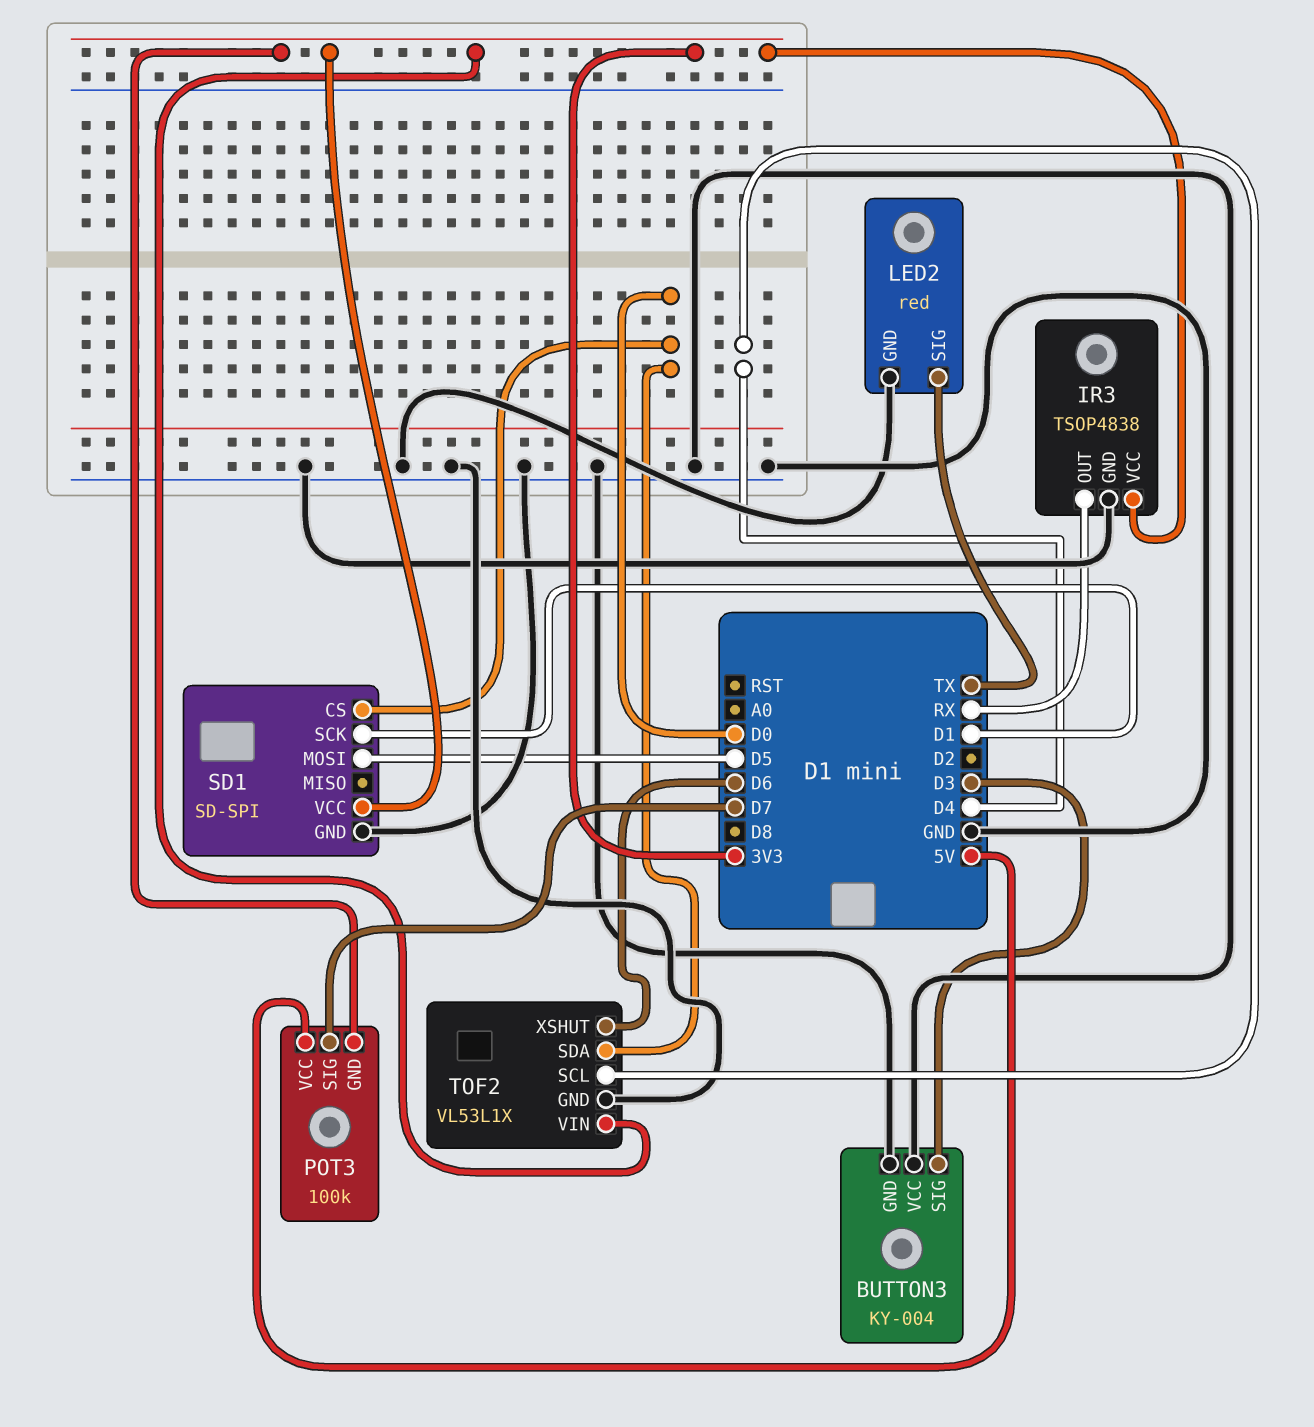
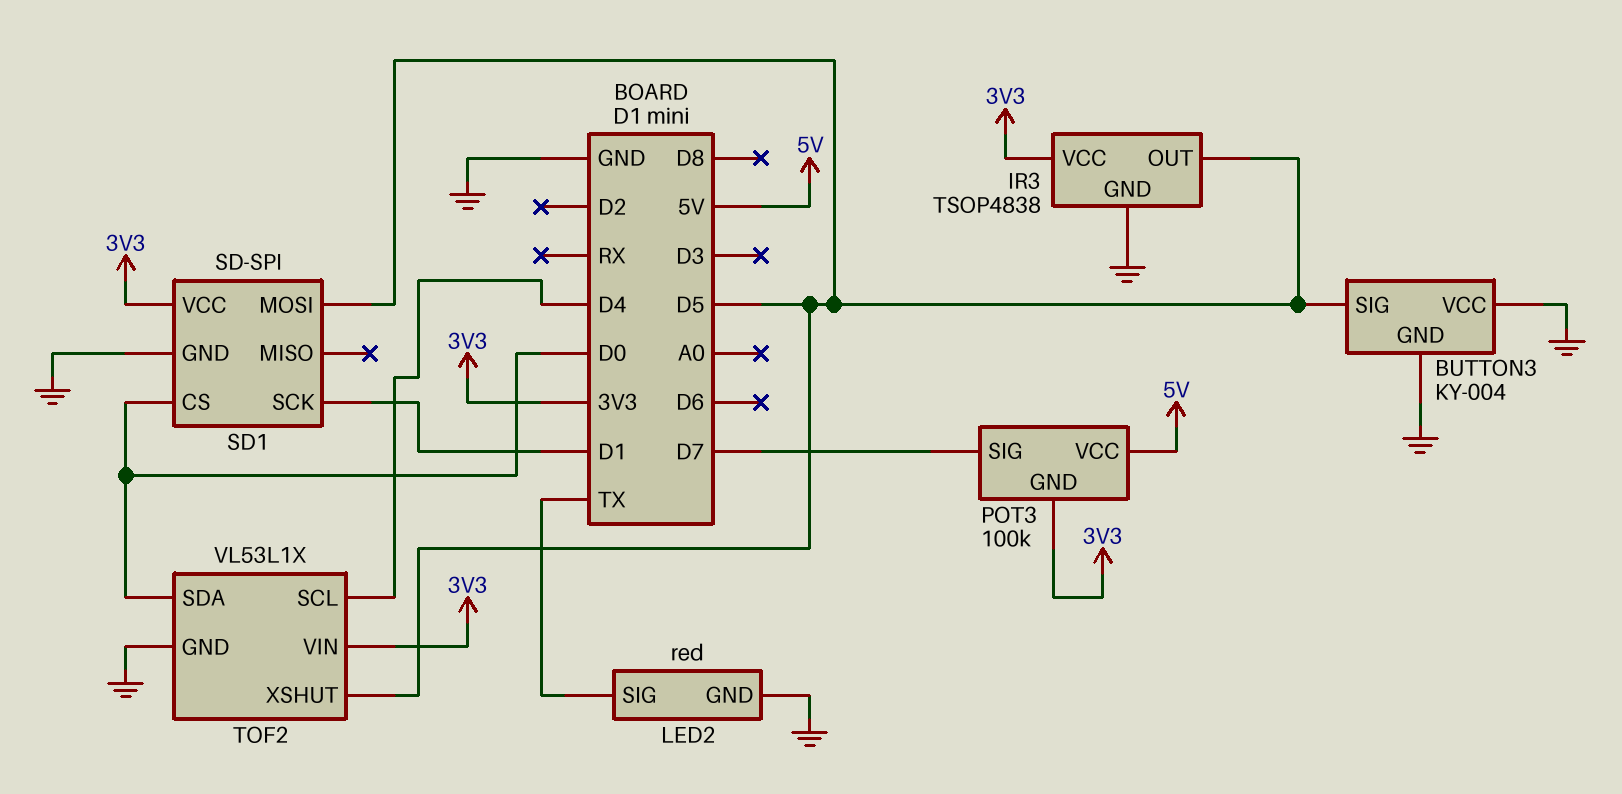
BUTTON3 pin SIG: D3 -> D5
IR3 pin OUT: RX -> D5
TOF2 pin XSHUT: D6 -> D5

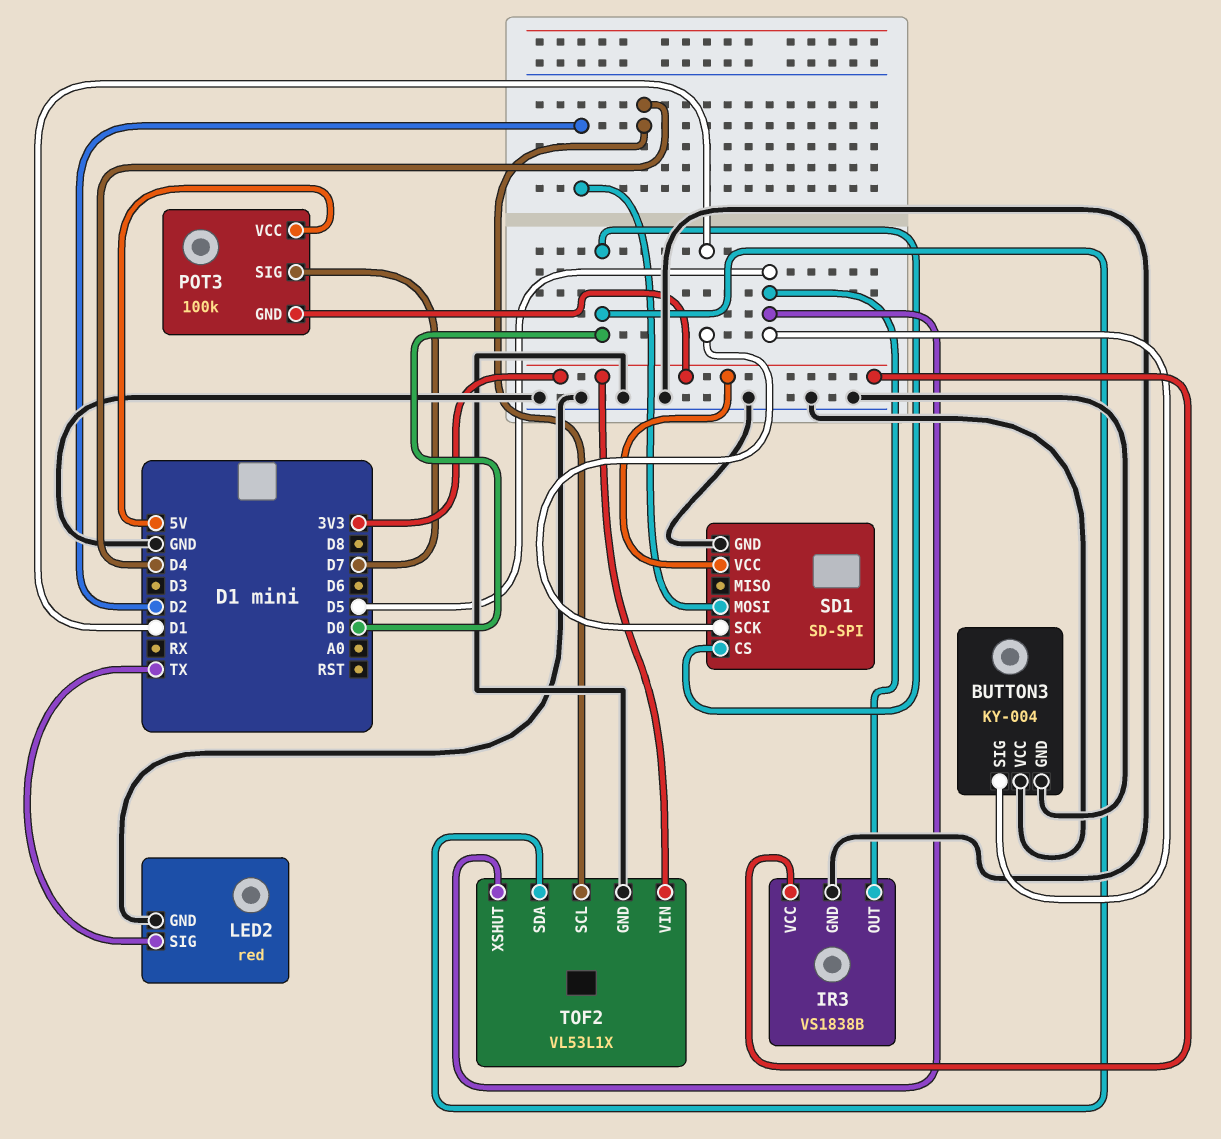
IR3: TSOP4838 -> VS1838B
SD1 pin MOSI: D5 -> D2

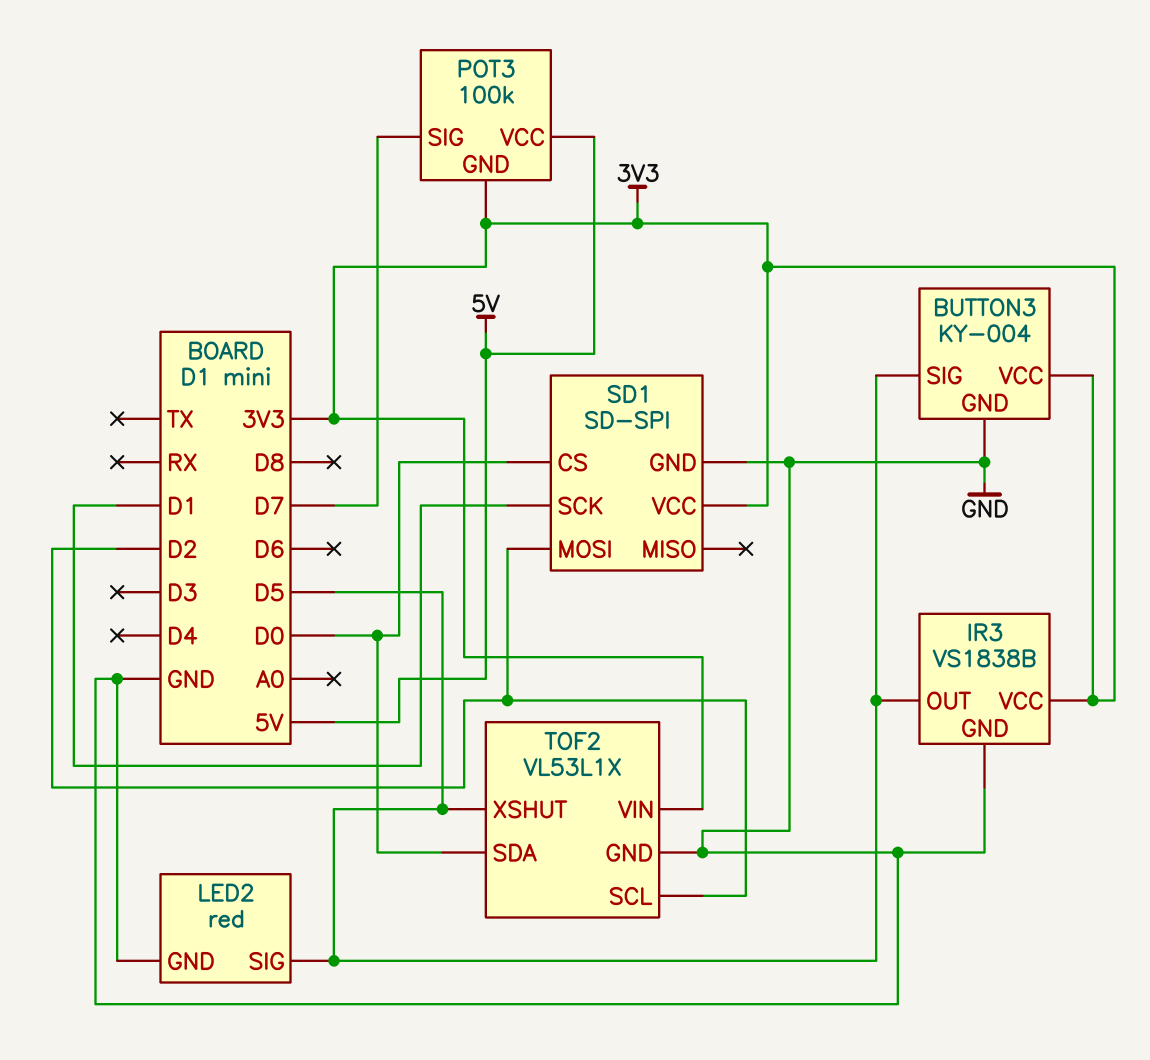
BUTTON3 pin VCC: GND -> 3V3
LED2 pin SIG: TX -> D5
TOF2 pin SCL: D4 -> D2

